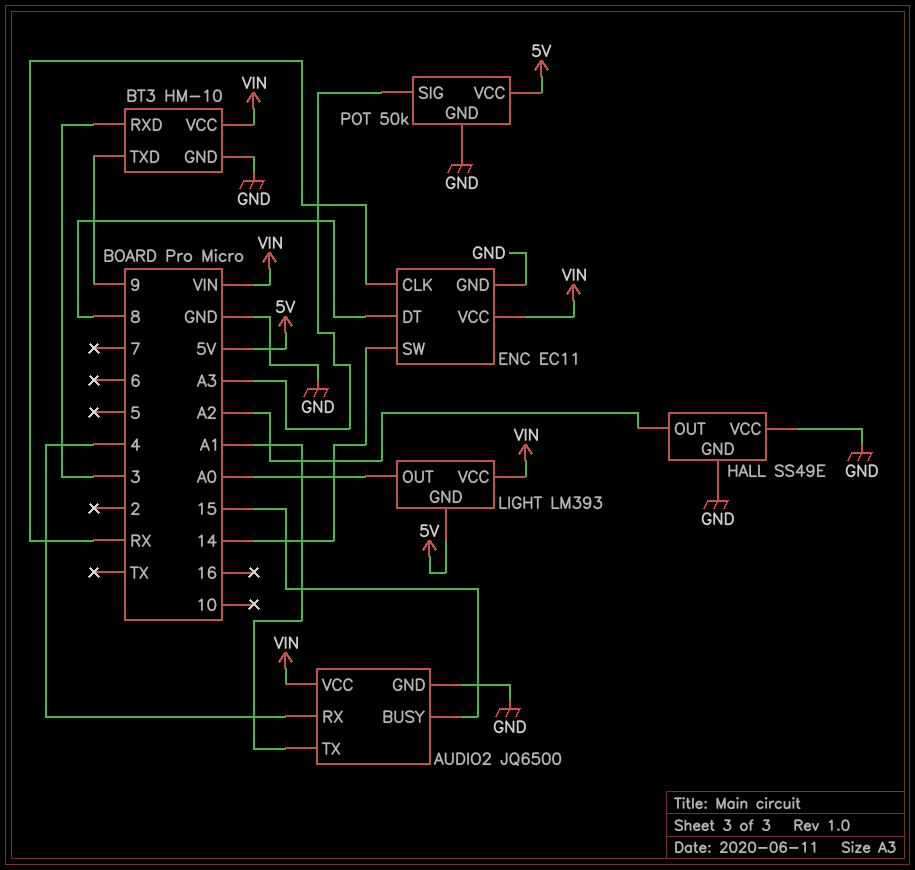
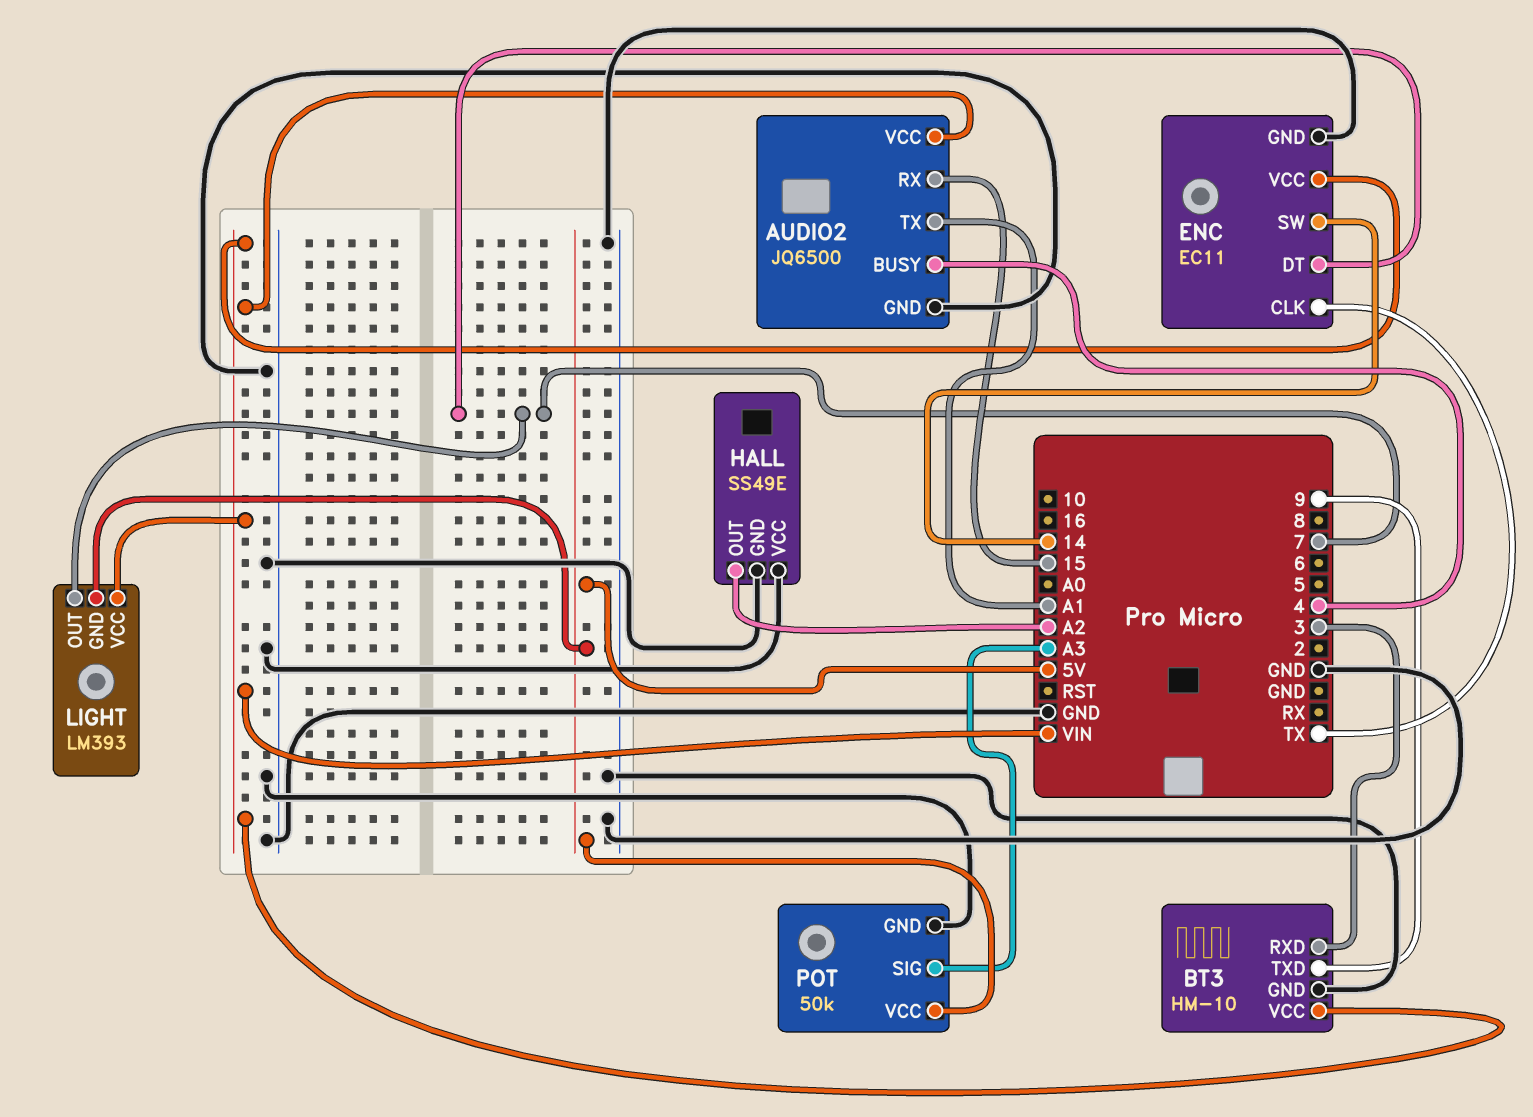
AUDIO2 pin BUSY: 15 -> 4
AUDIO2 pin RX: 4 -> 15
ENC pin CLK: RX -> TX
ENC pin DT: 8 -> 7
LIGHT pin OUT: A0 -> 7

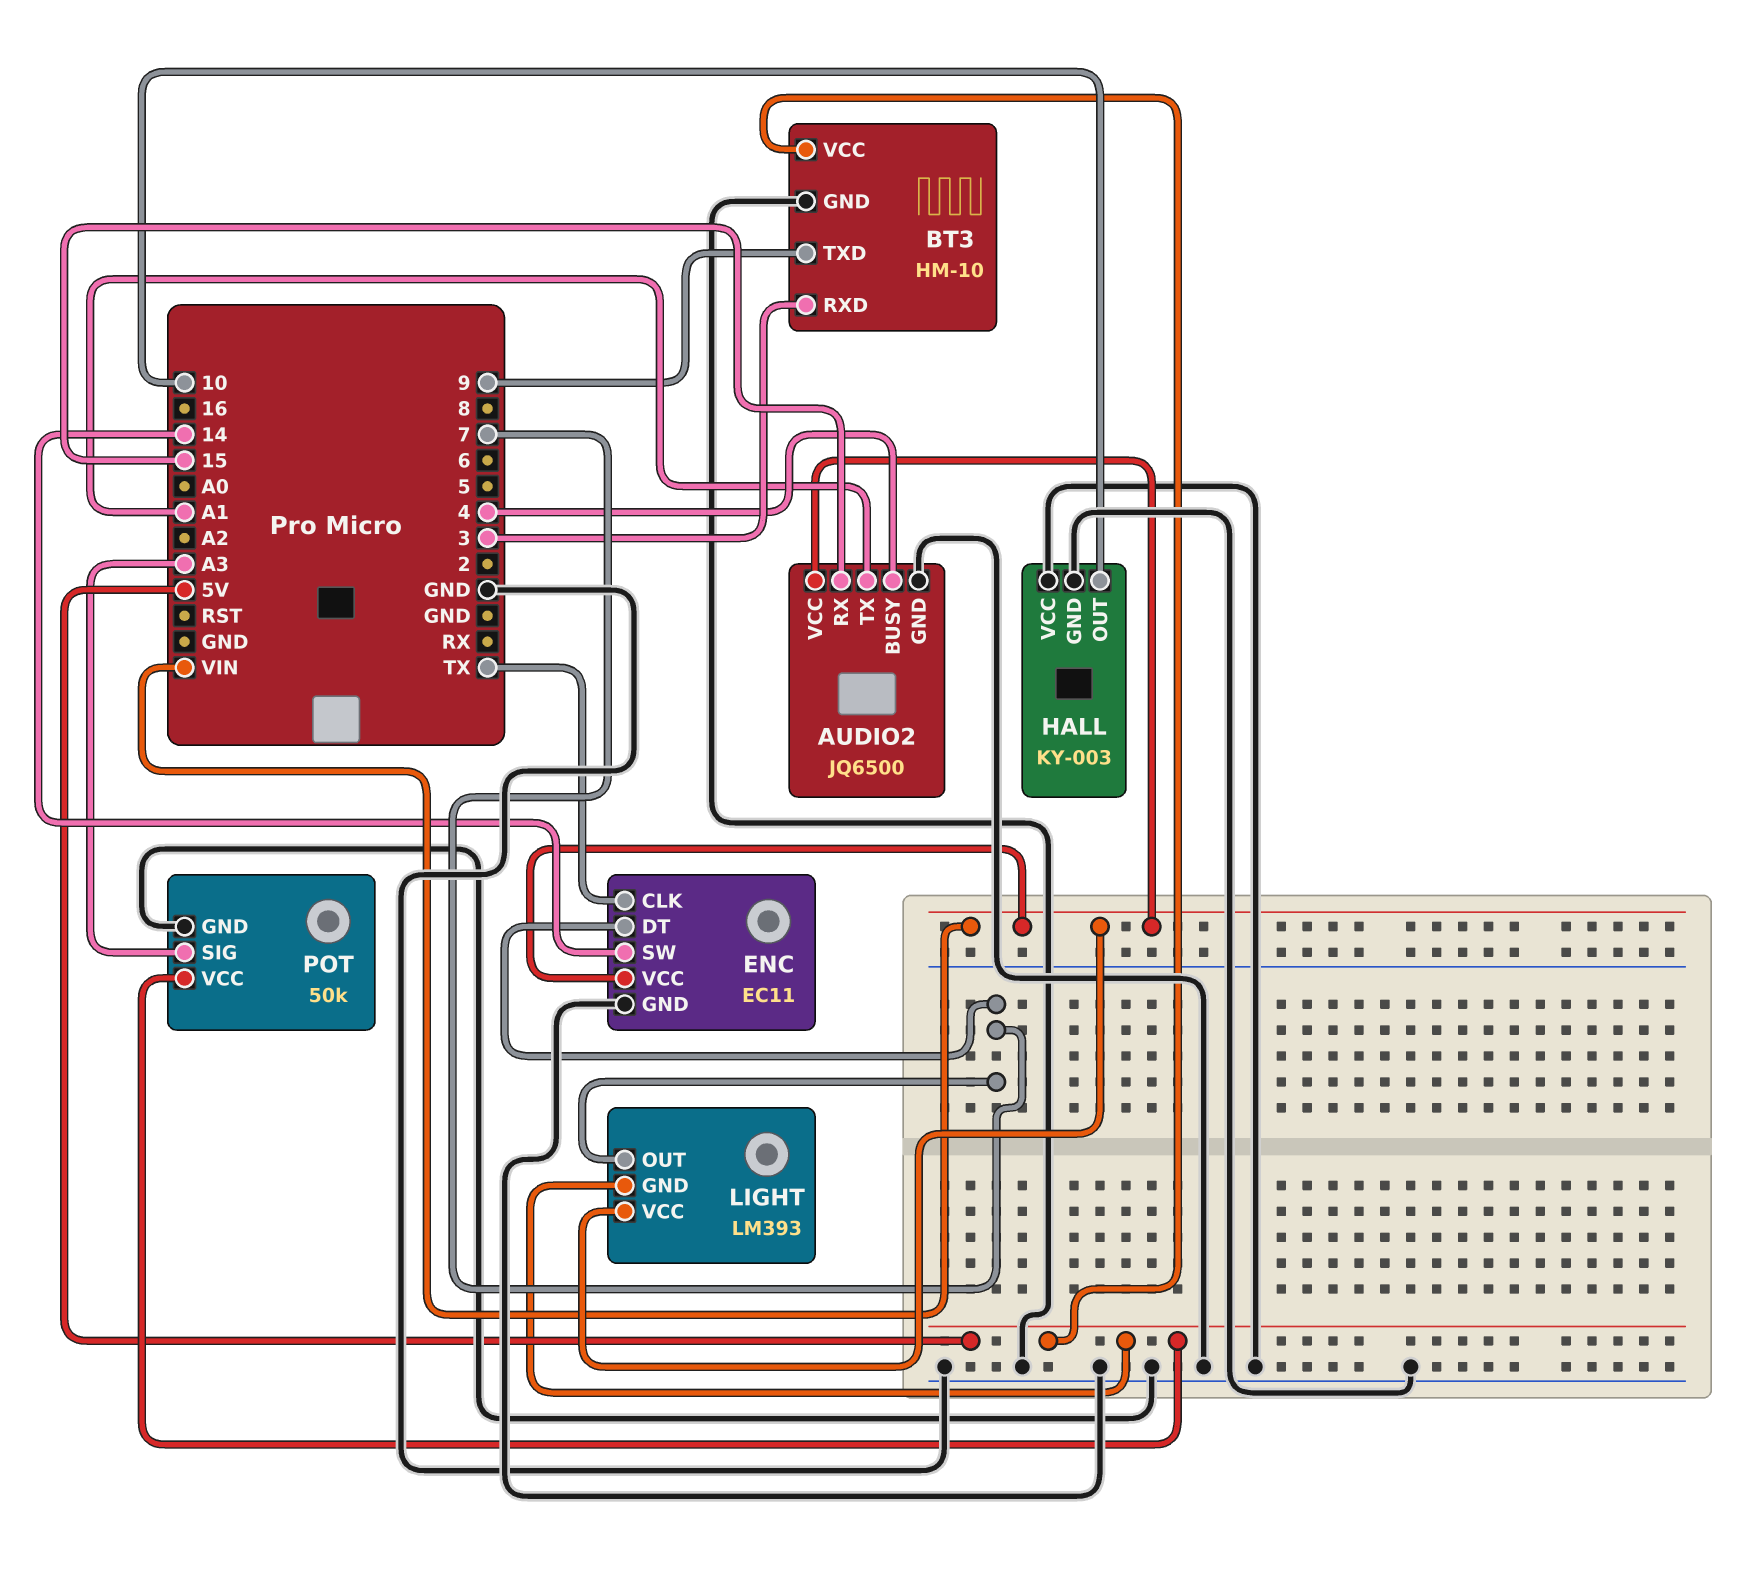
BT3 pin VCC: VIN -> 5V
HALL: SS49E -> KY-003
HALL pin OUT: A2 -> 10

